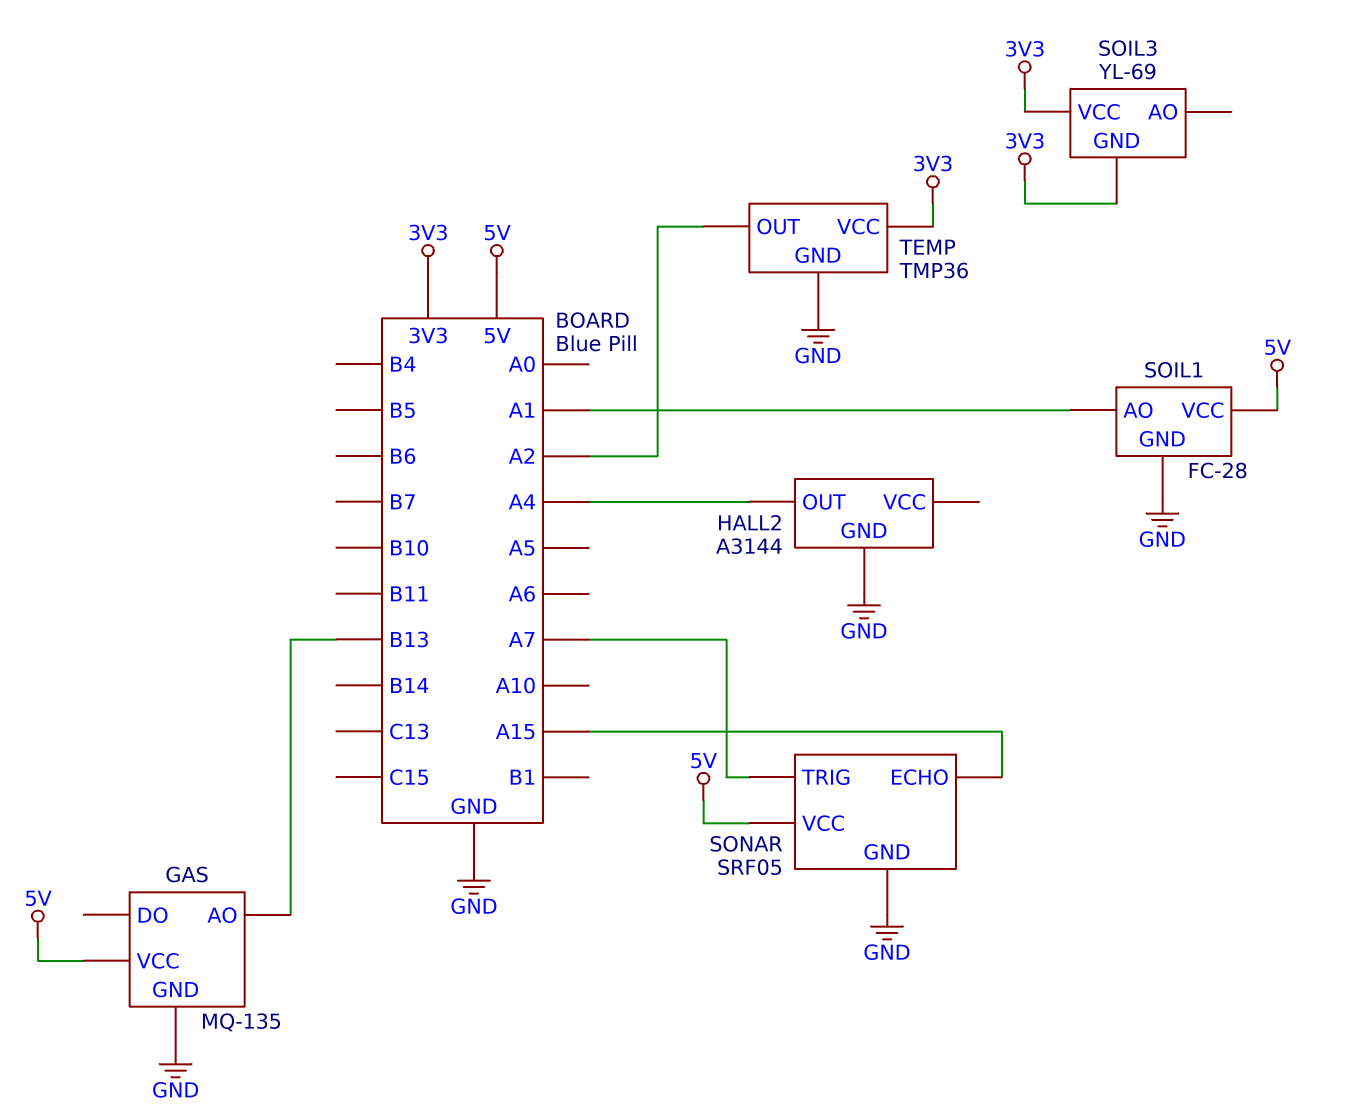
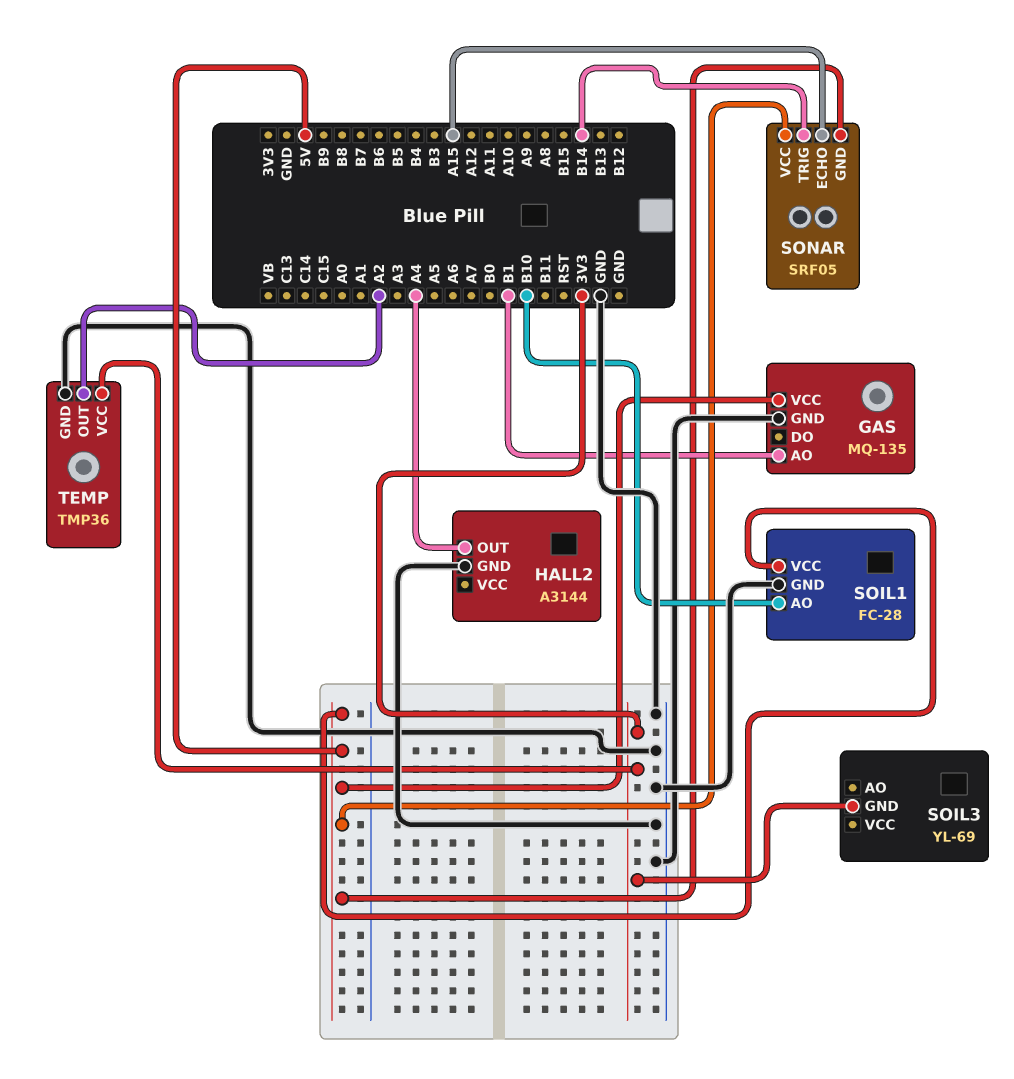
GAS pin AO: B13 -> B1
SOIL1 pin AO: A1 -> B10
SOIL3 pin VCC: 3V3 -> none
SONAR pin GND: GND -> 5V
SONAR pin TRIG: A7 -> B14

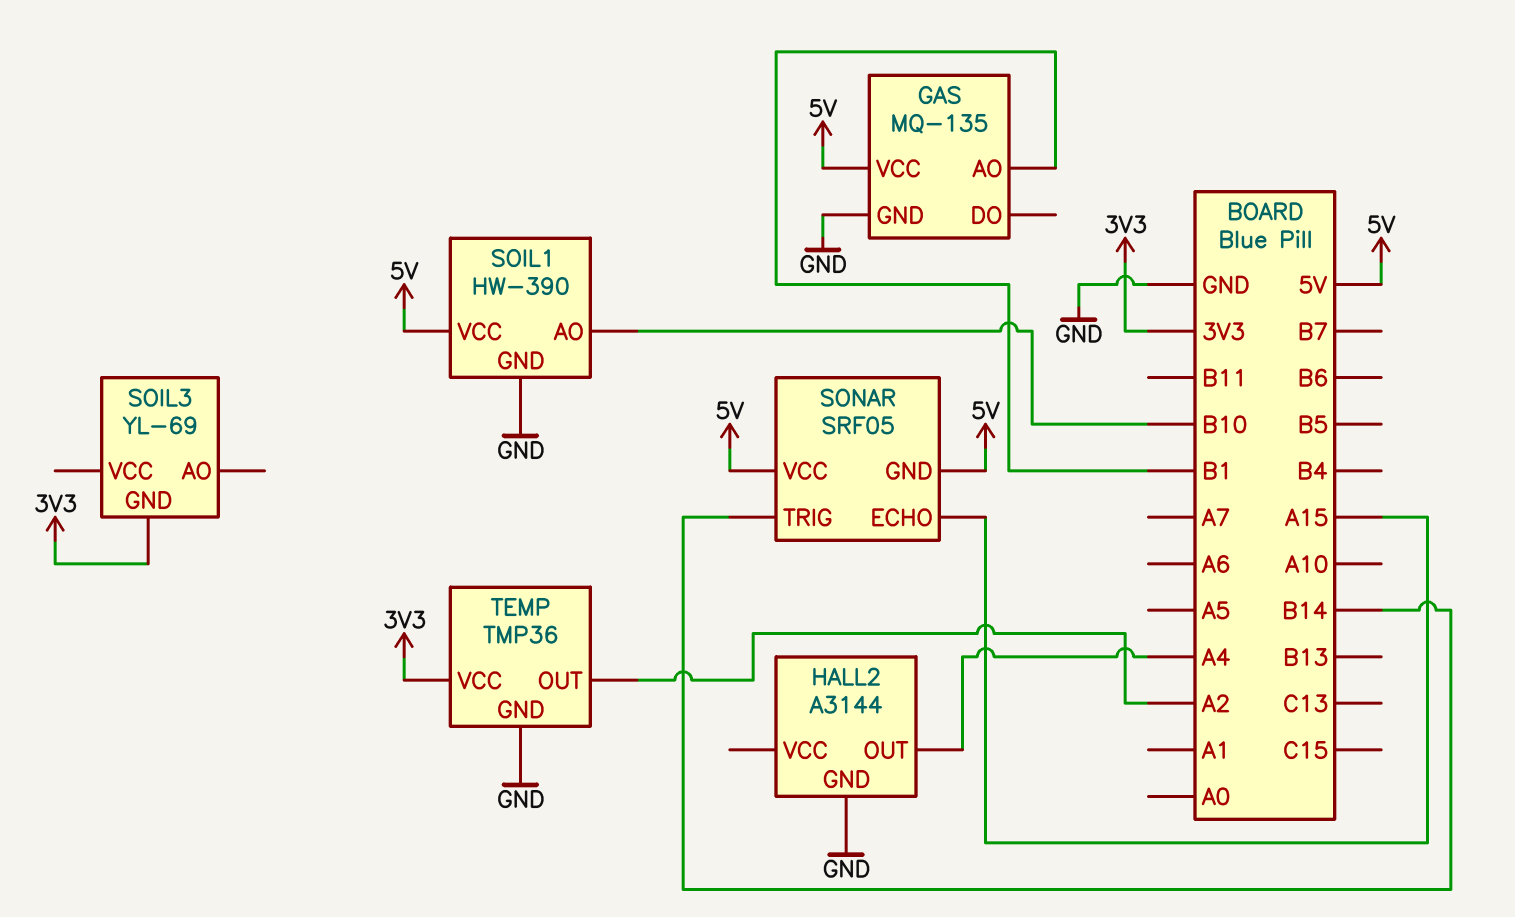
SOIL1: FC-28 -> HW-390

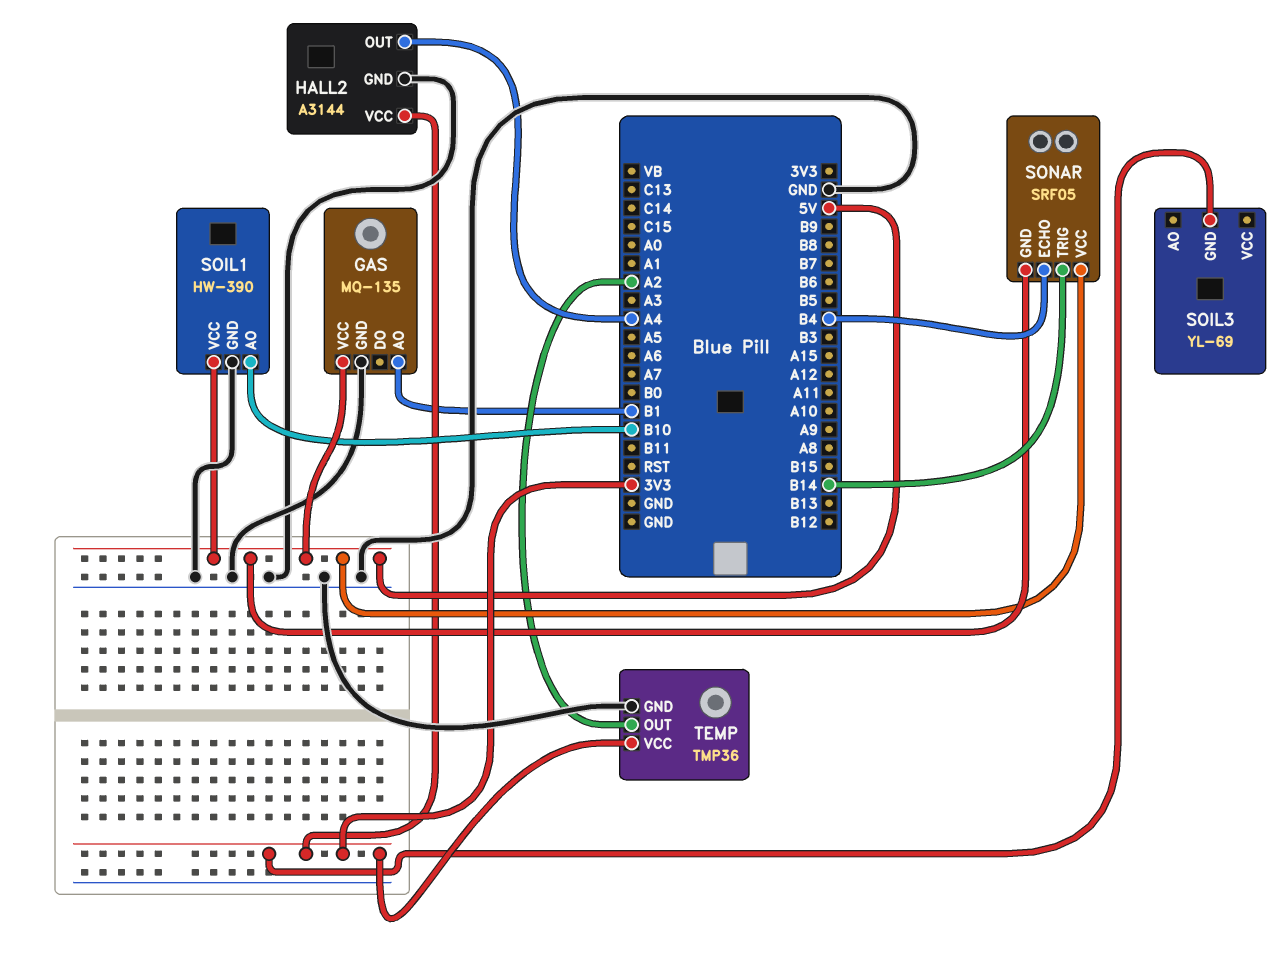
HALL2 pin VCC: none -> 3V3
SONAR pin ECHO: A15 -> B4

